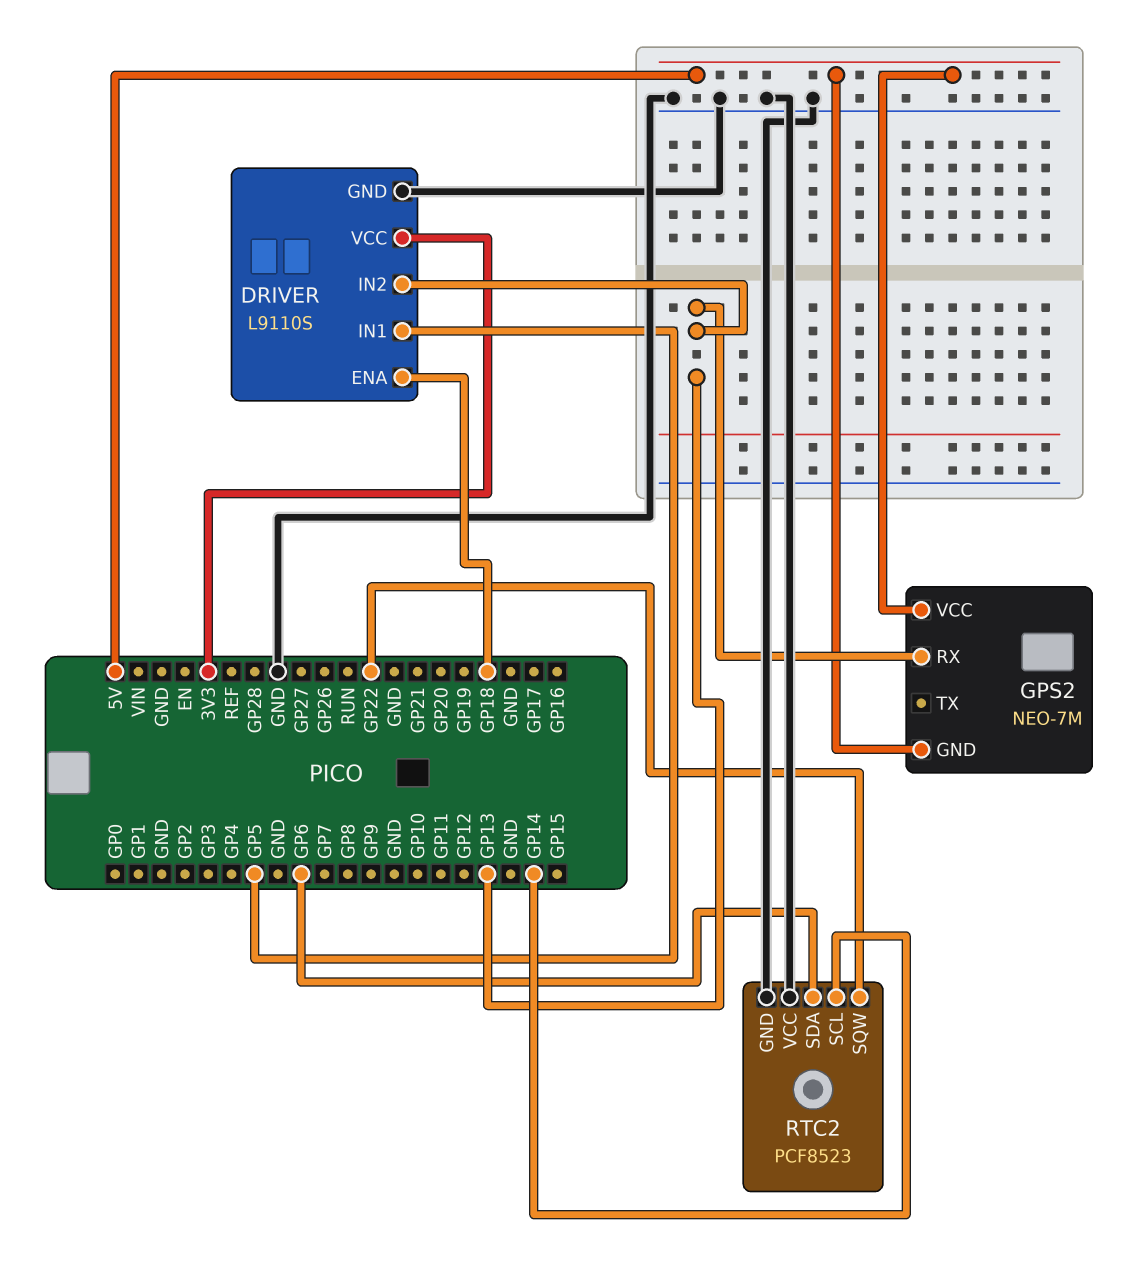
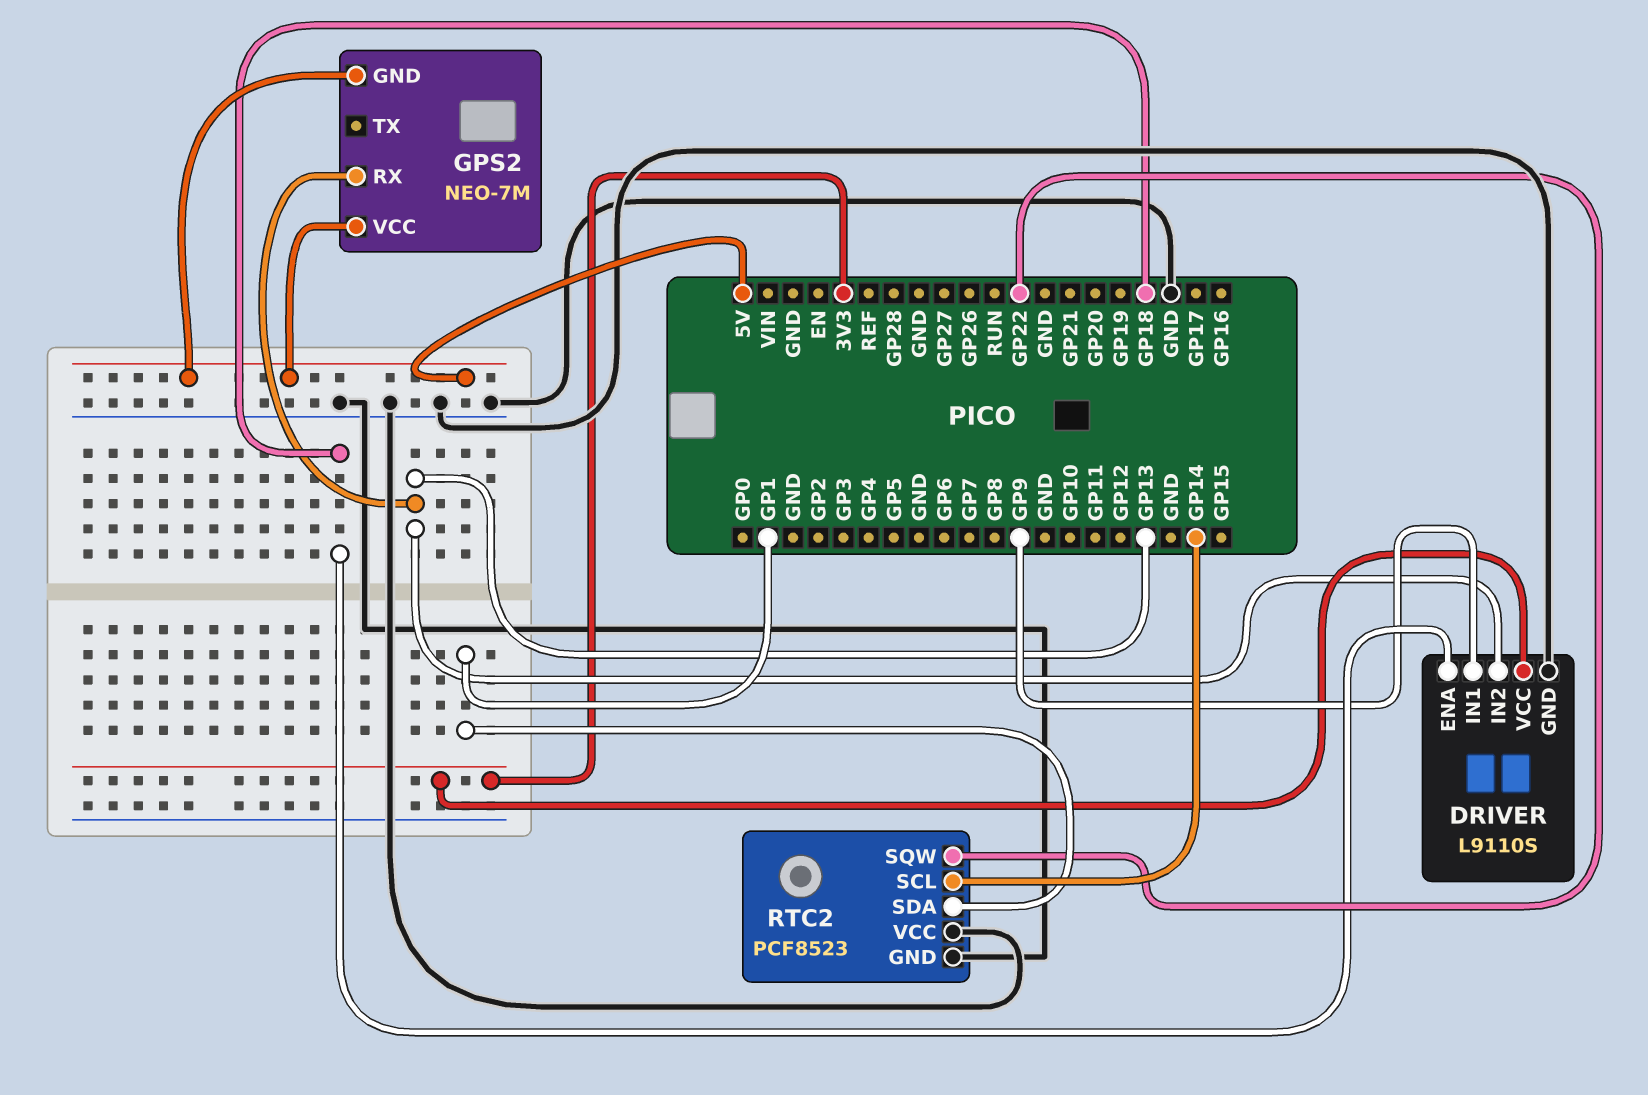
DRIVER pin IN1: GP5 -> GP9
RTC2 pin SDA: GP6 -> GP1

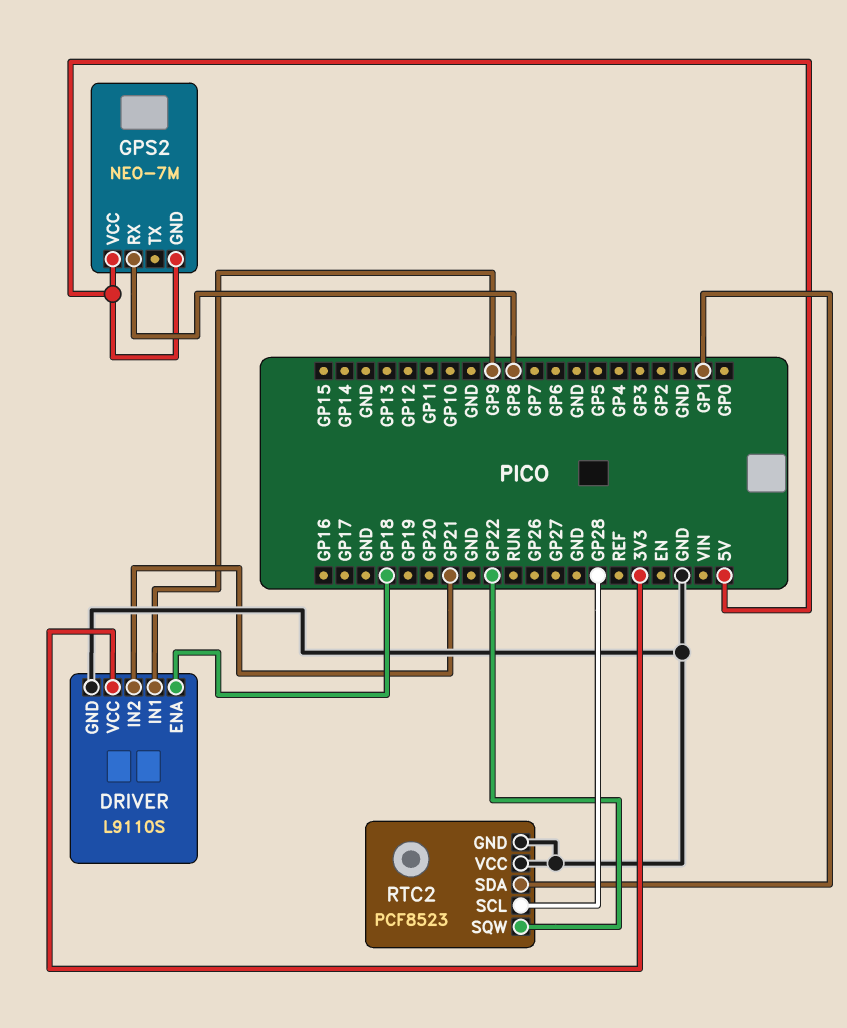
DRIVER pin IN2: GP13 -> GP21
GPS2 pin RX: GP13 -> GP8
RTC2 pin SCL: GP14 -> GP28

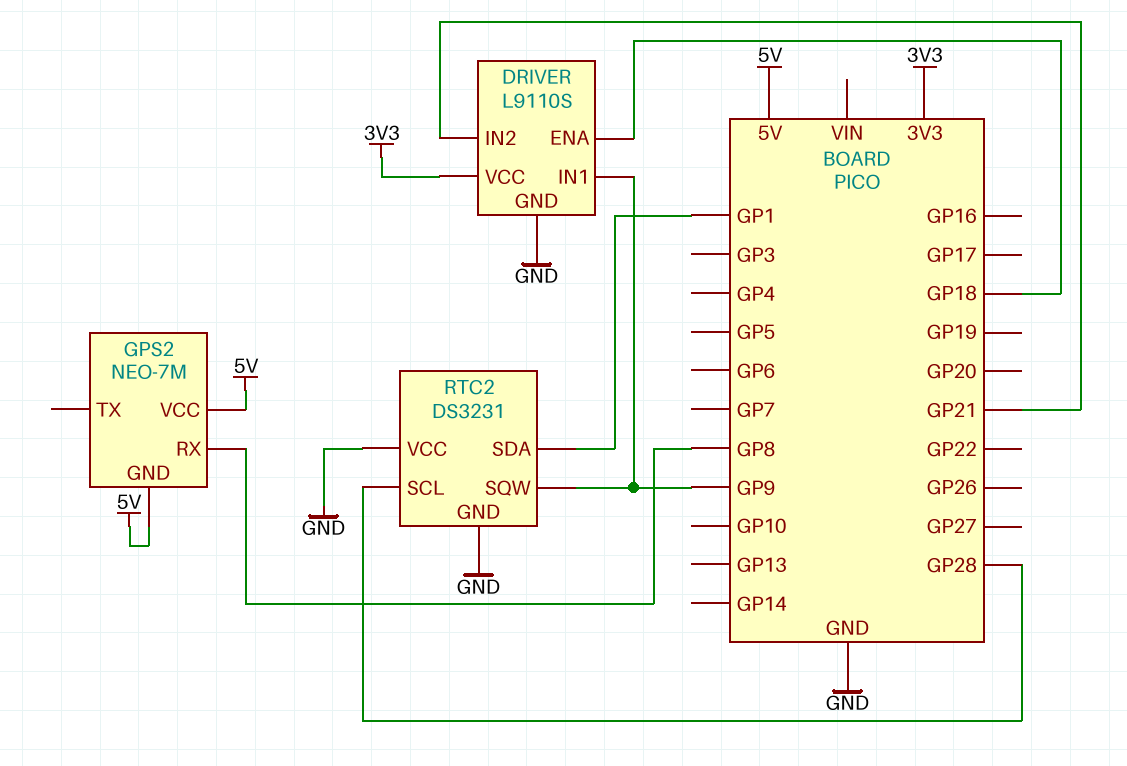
RTC2: PCF8523 -> DS3231
RTC2 pin SQW: GP22 -> GP9

